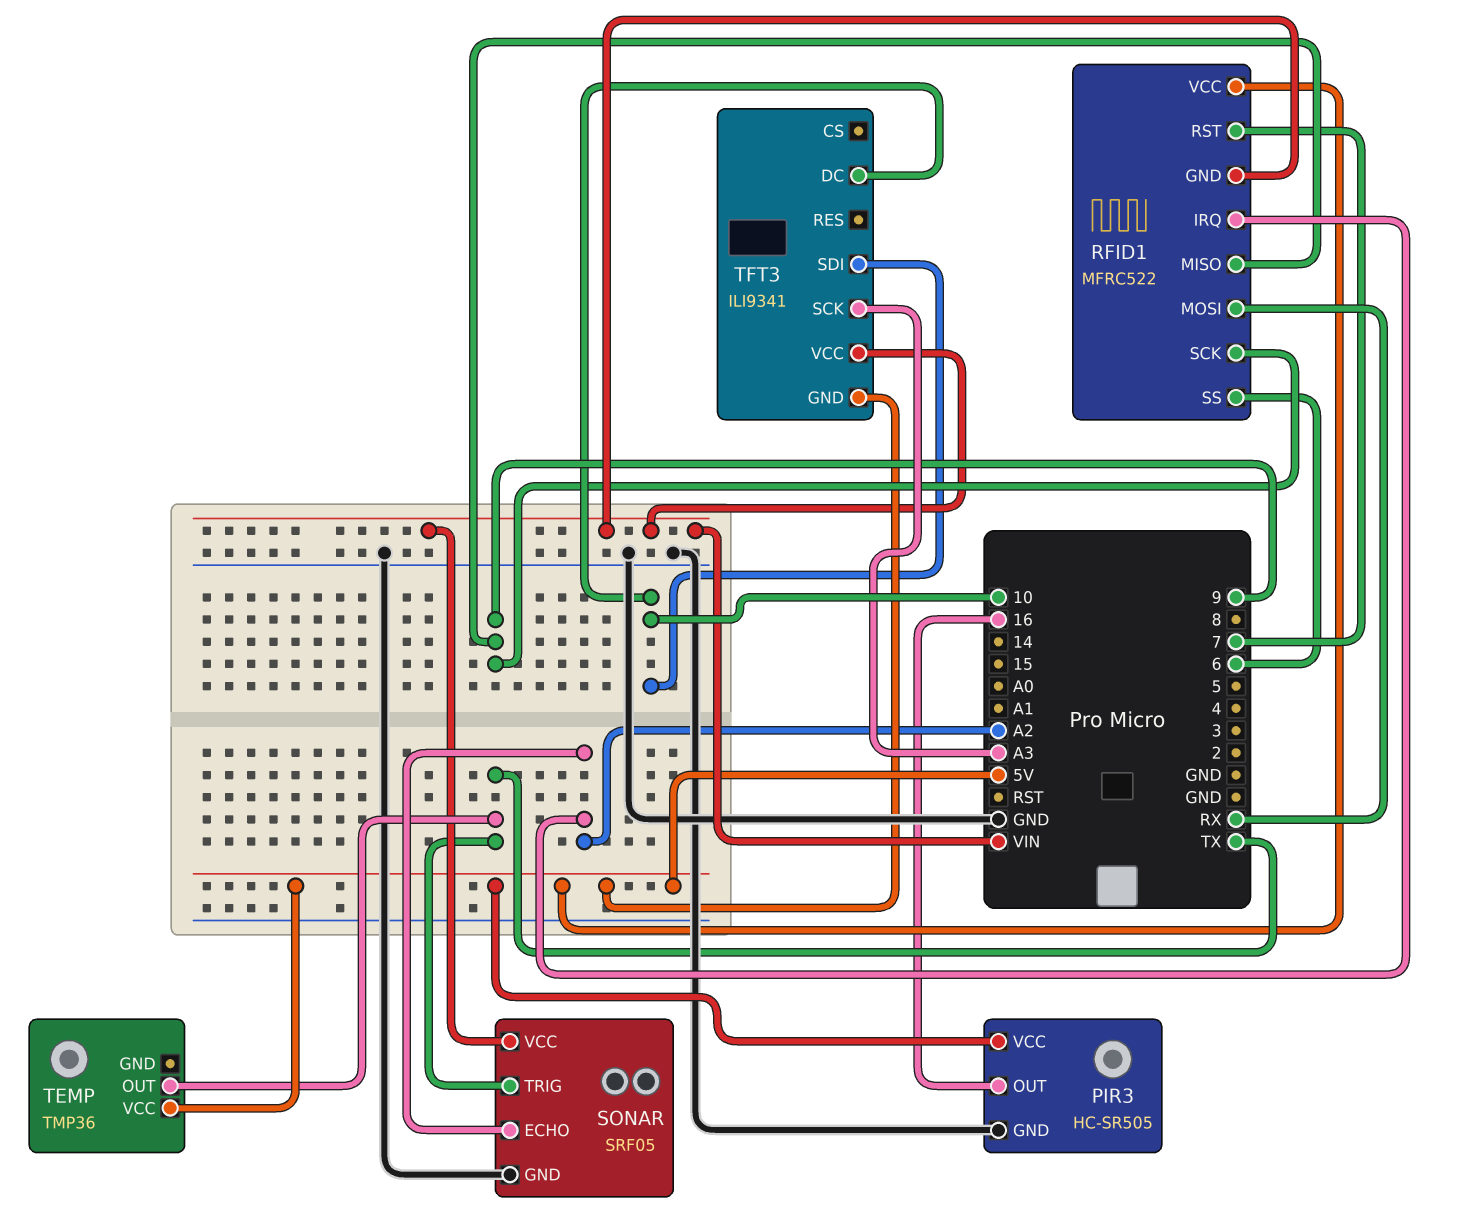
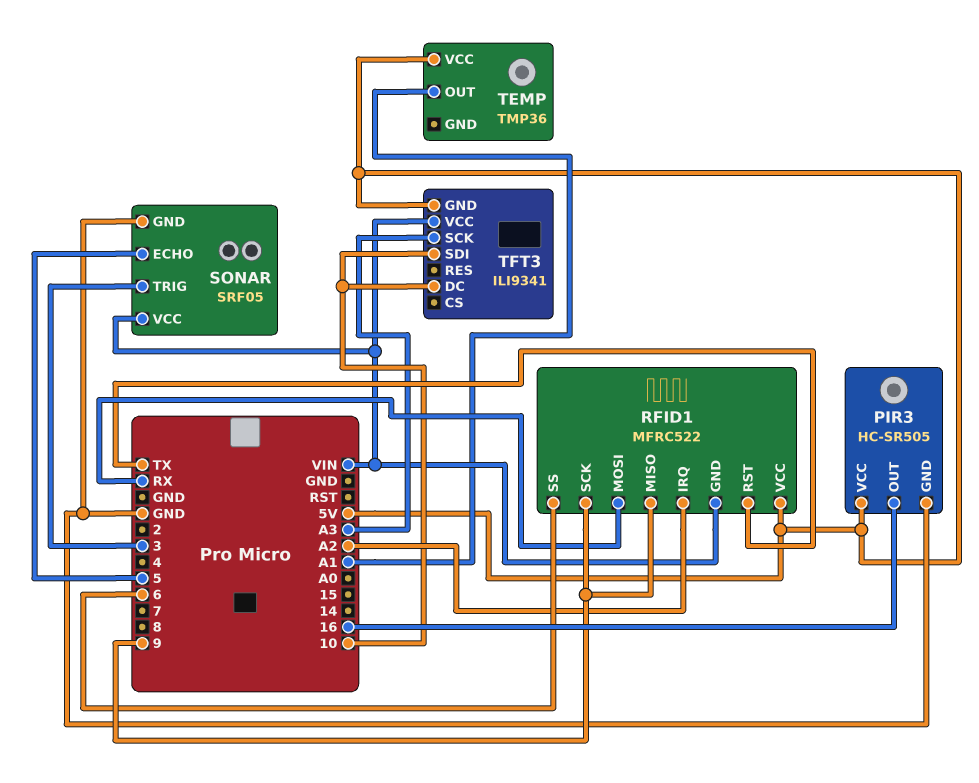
RFID1 pin RST: 7 -> TX
SONAR pin ECHO: A2 -> 5
SONAR pin TRIG: TX -> 3
TEMP pin OUT: TX -> A1

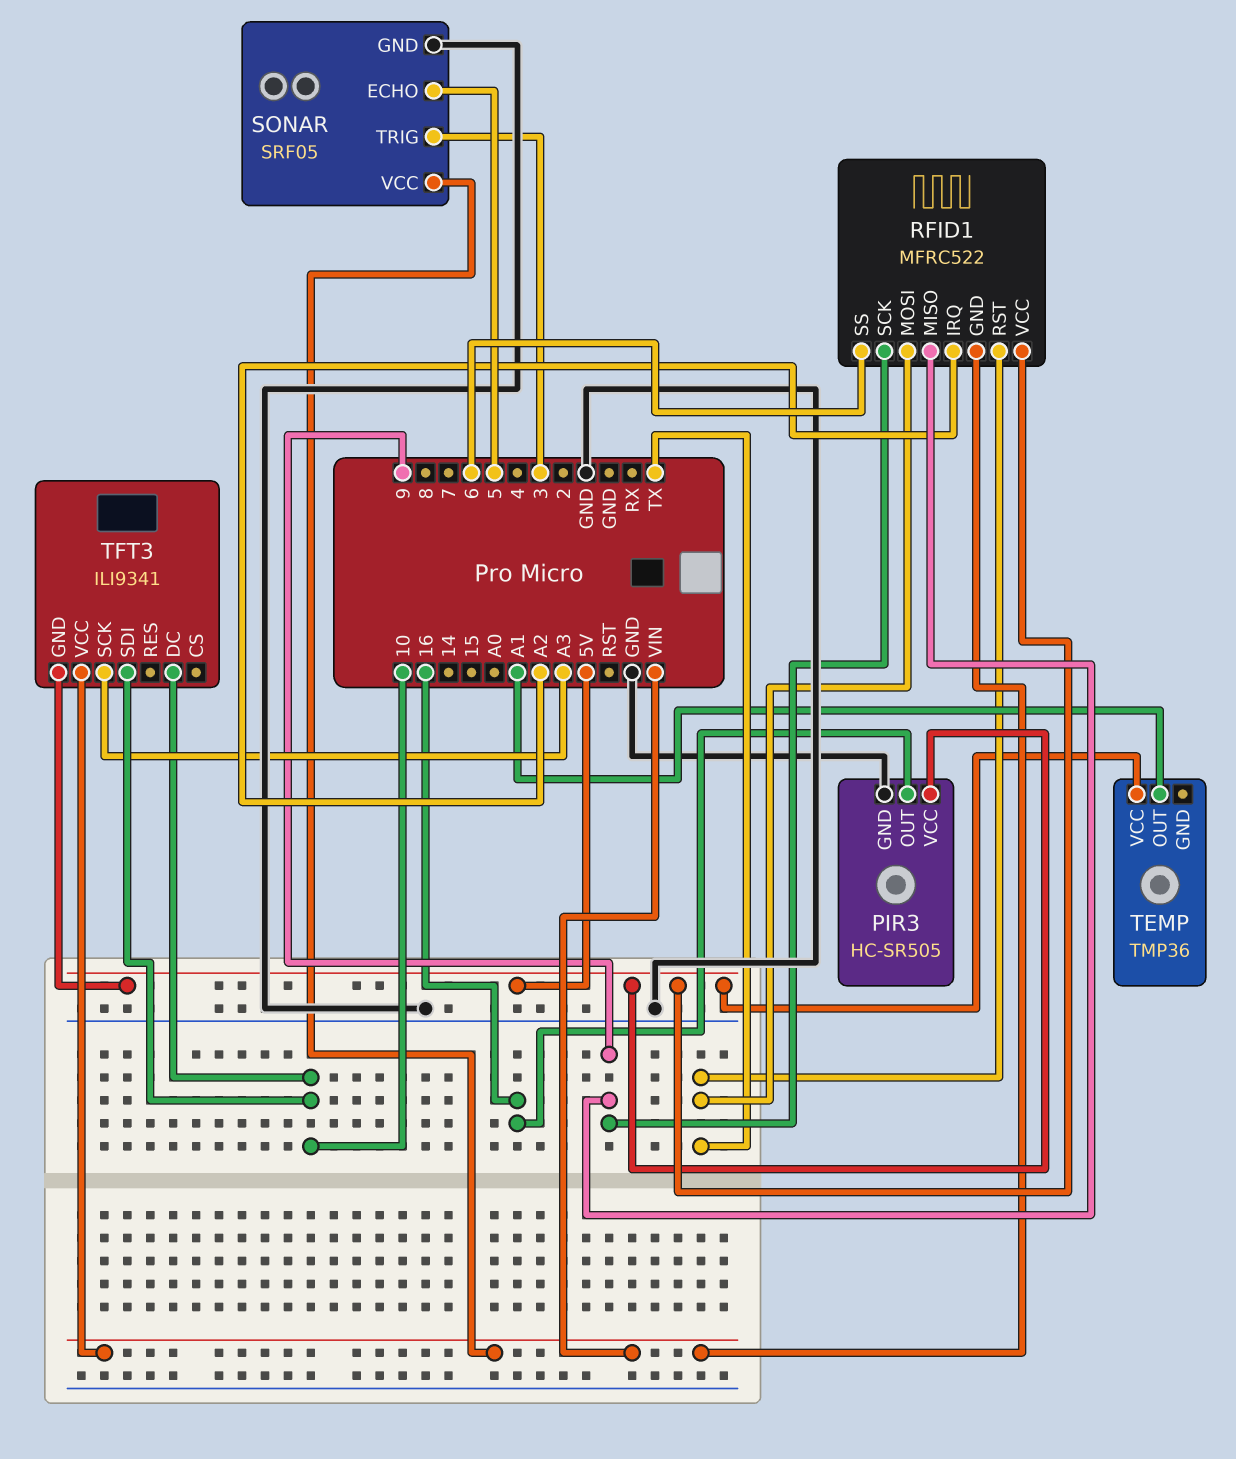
RFID1 pin MOSI: RX -> TX

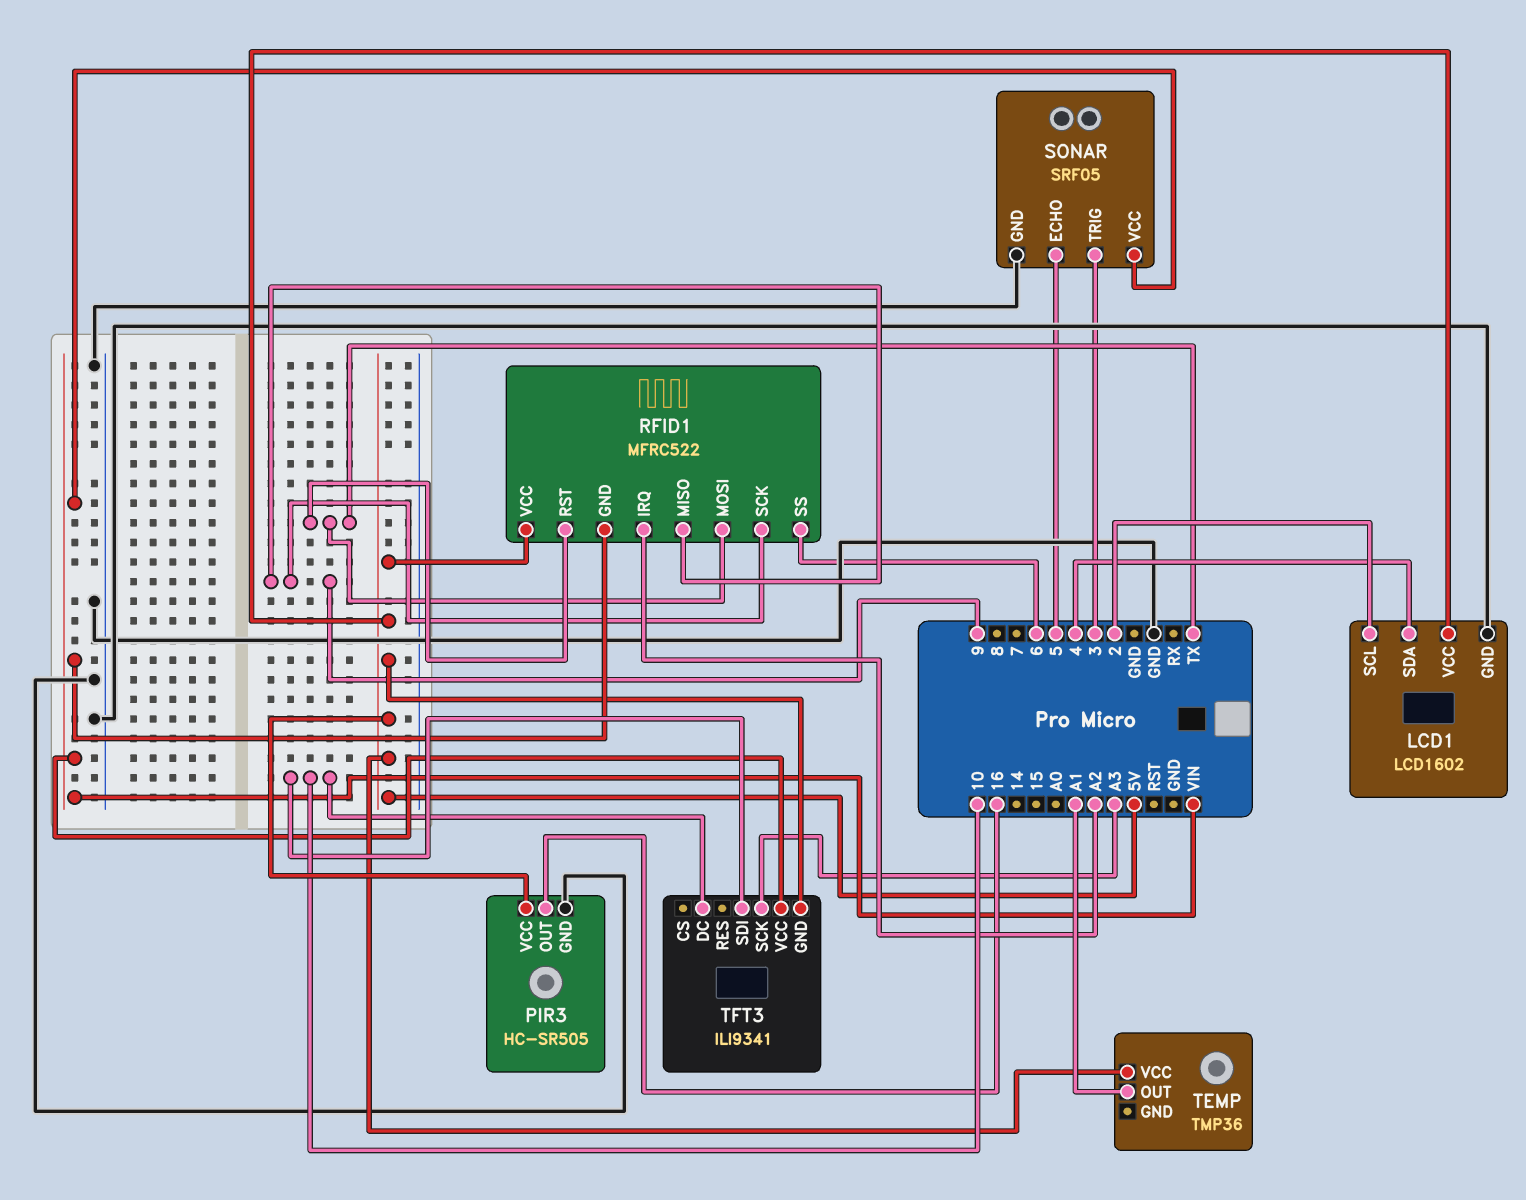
LCD1: none -> LCD1602
LCD1 pin GND: none -> GND
LCD1 pin SCL: none -> 2
LCD1 pin SDA: none -> 4
LCD1 pin VCC: none -> 5V

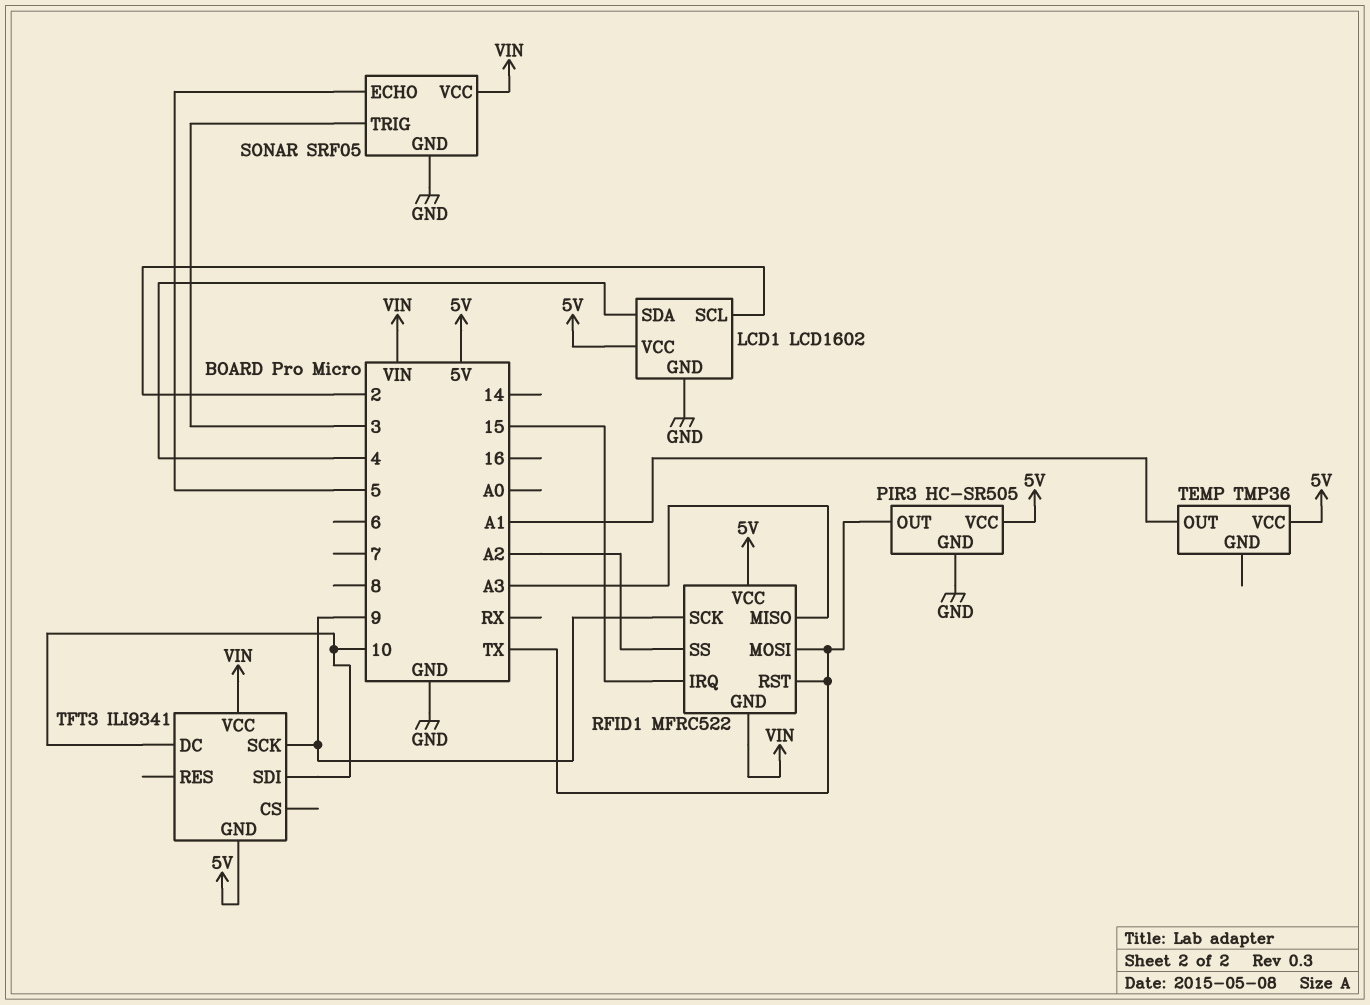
PIR3 pin OUT: 16 -> TX
RFID1 pin IRQ: A2 -> 15
RFID1 pin MISO: 9 -> A3
RFID1 pin SS: 6 -> A2
TFT3 pin SCK: A3 -> 9

